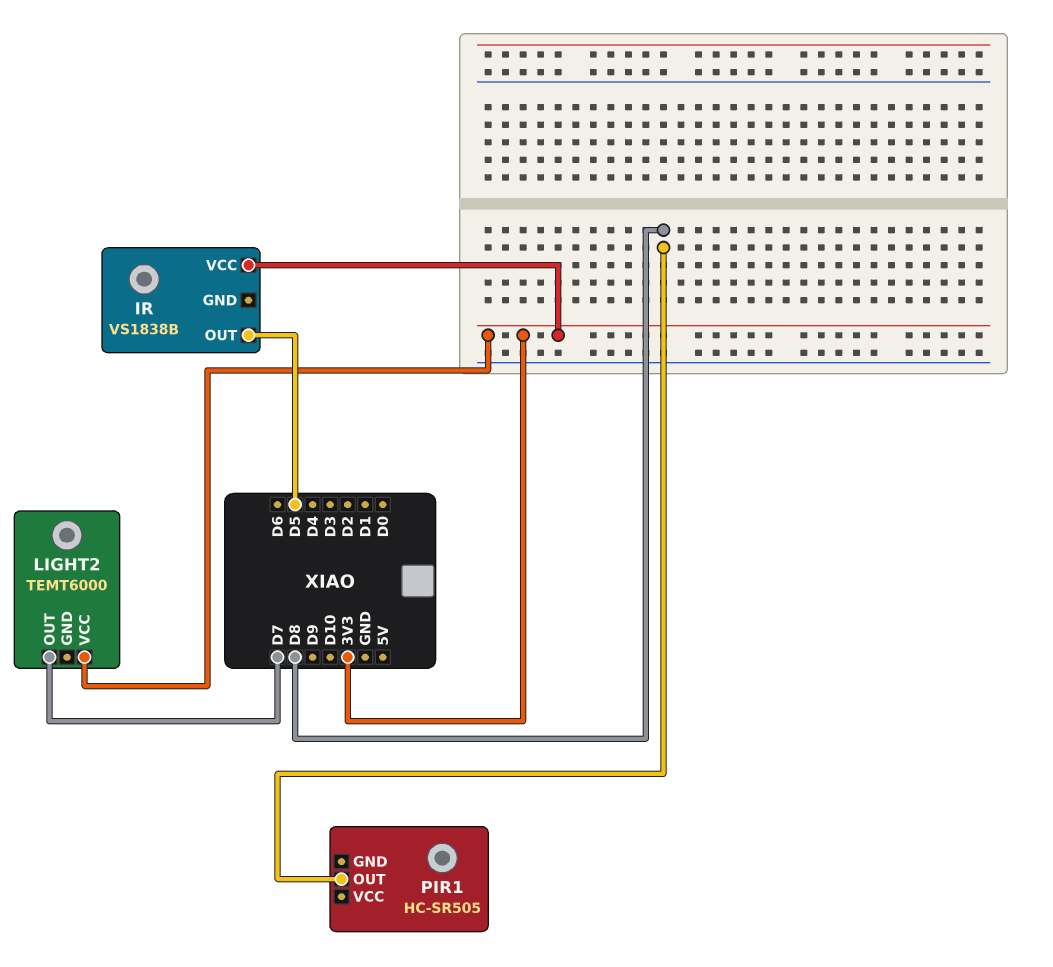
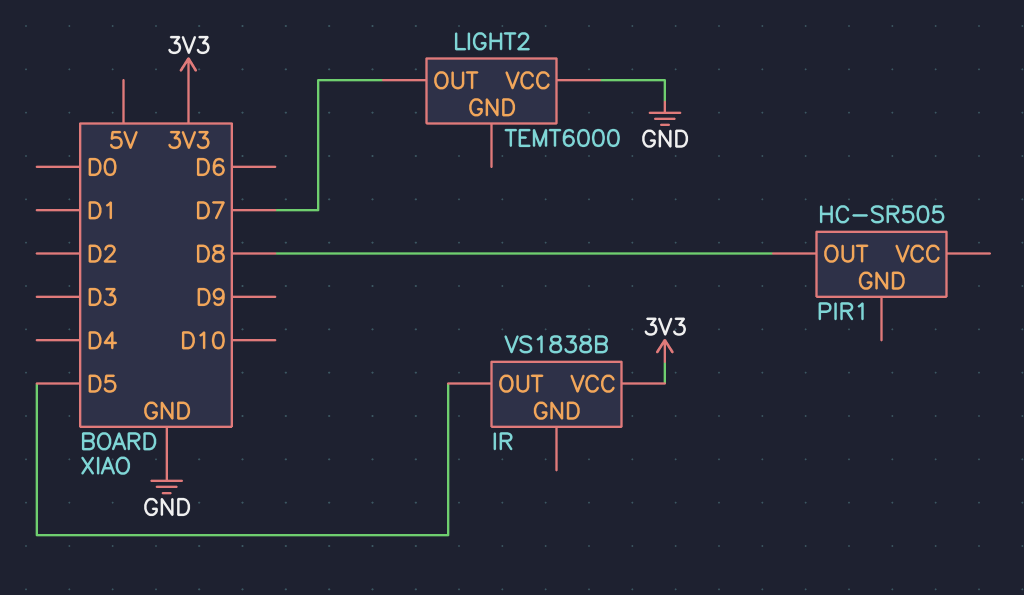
LIGHT2 pin VCC: 3V3 -> GND

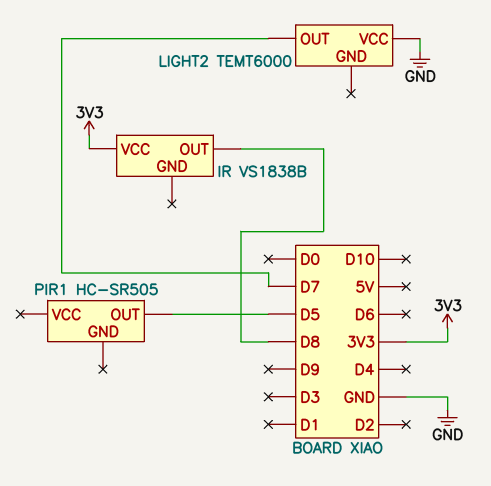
IR pin OUT: D5 -> D8
PIR1 pin OUT: D8 -> D5

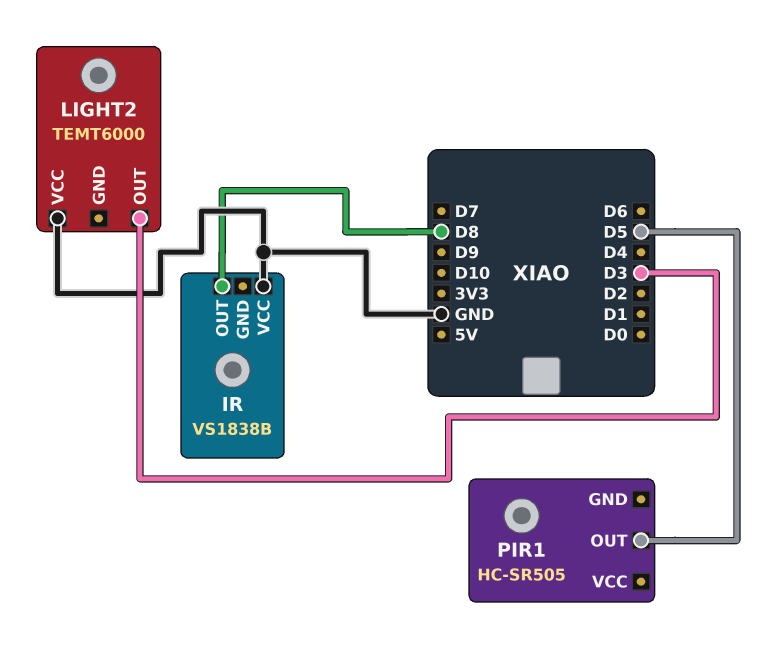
IR pin VCC: 3V3 -> GND
LIGHT2 pin OUT: D7 -> D3

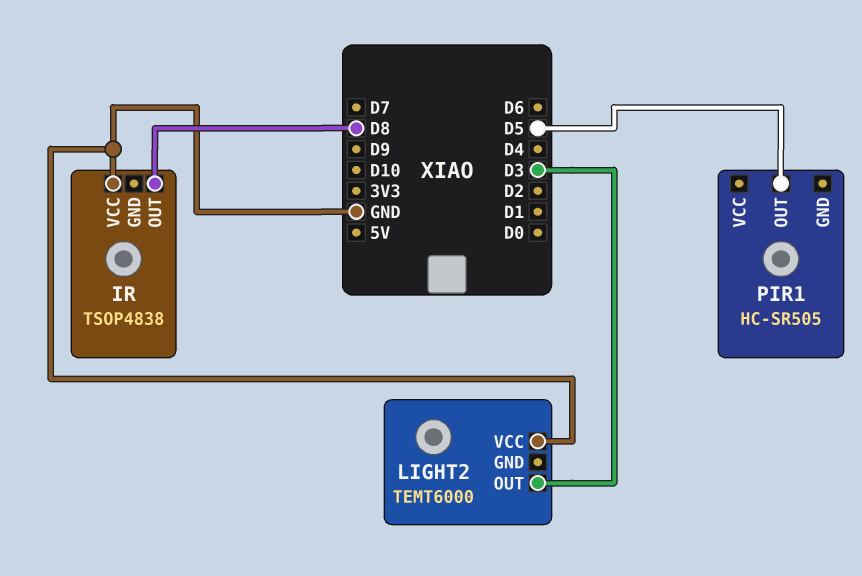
IR: VS1838B -> TSOP4838

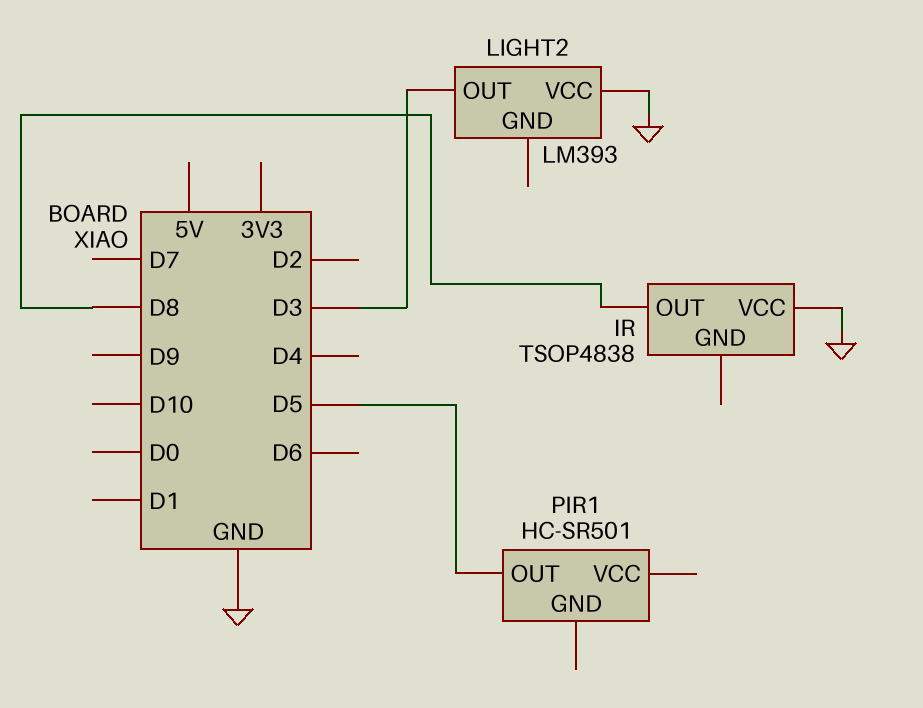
LIGHT2: TEMT6000 -> LM393
PIR1: HC-SR505 -> HC-SR501

